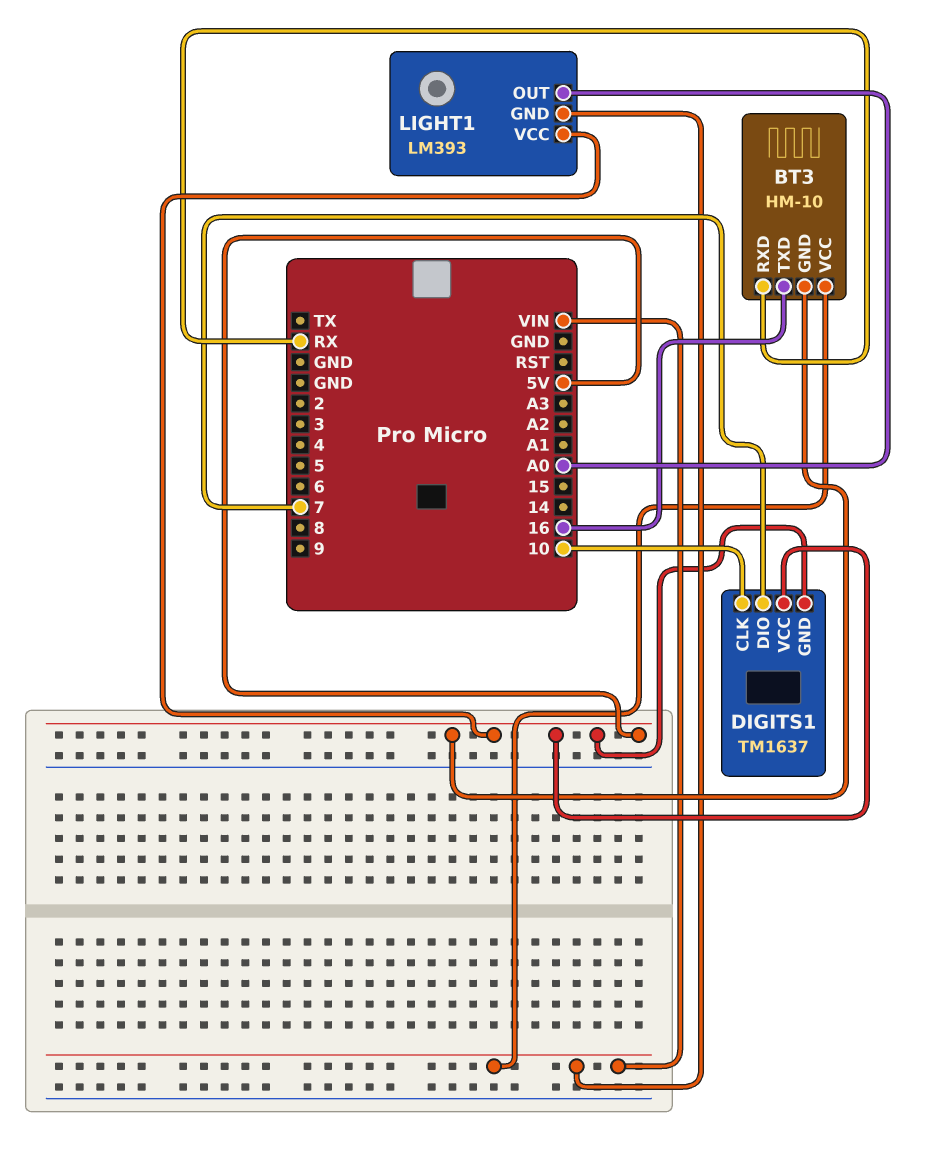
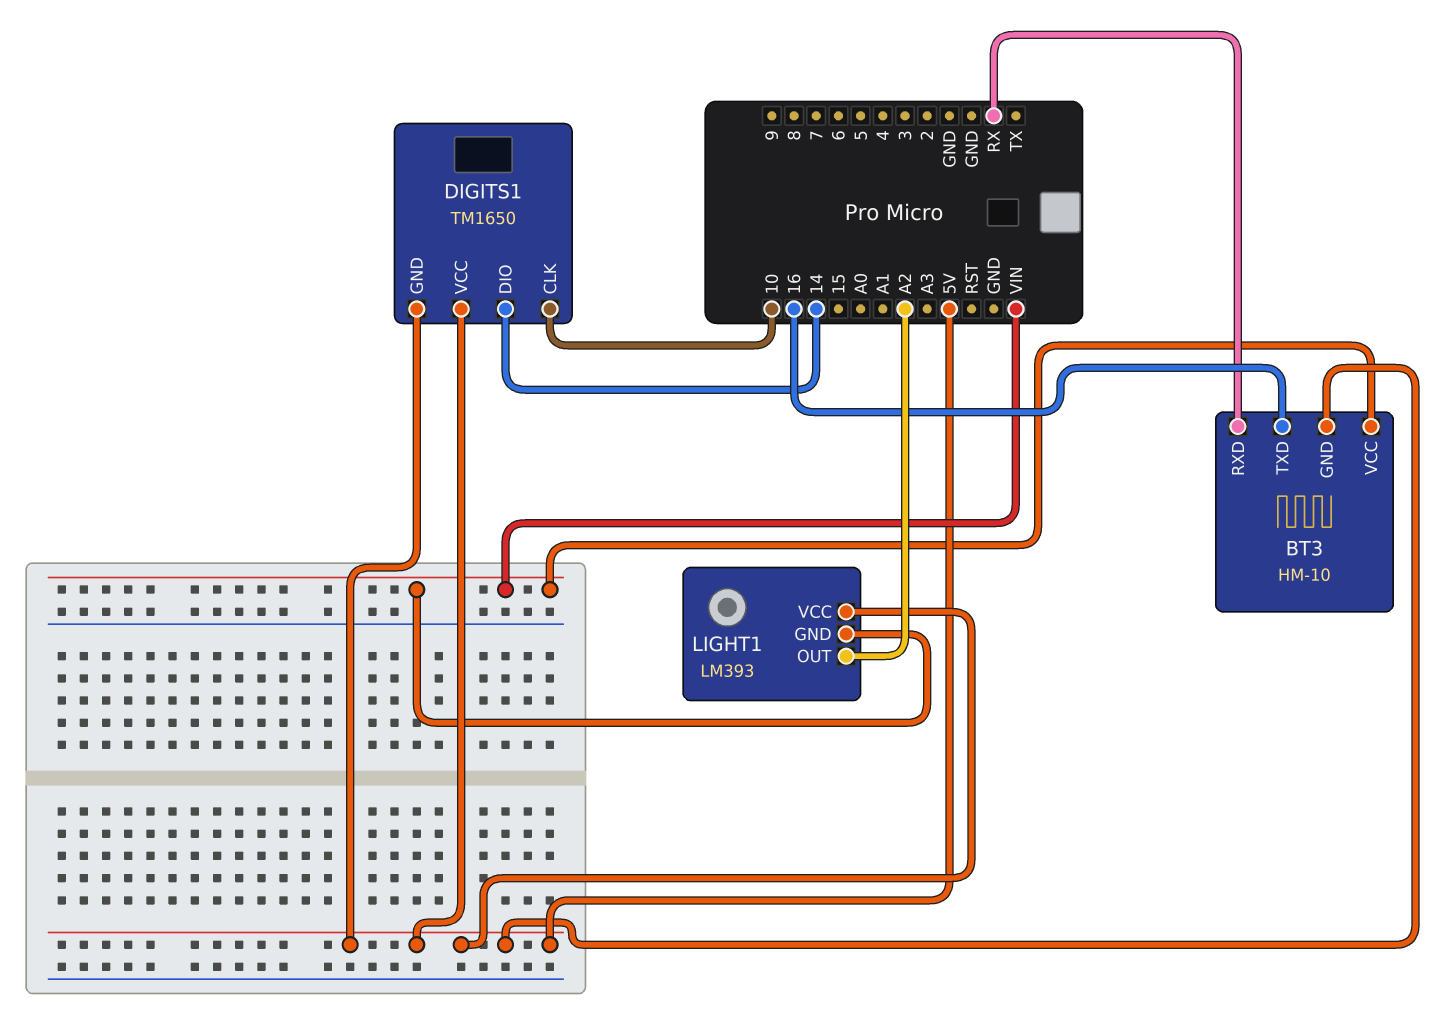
DIGITS1: TM1637 -> TM1650
DIGITS1 pin DIO: 7 -> 14
LIGHT1 pin OUT: A0 -> A2

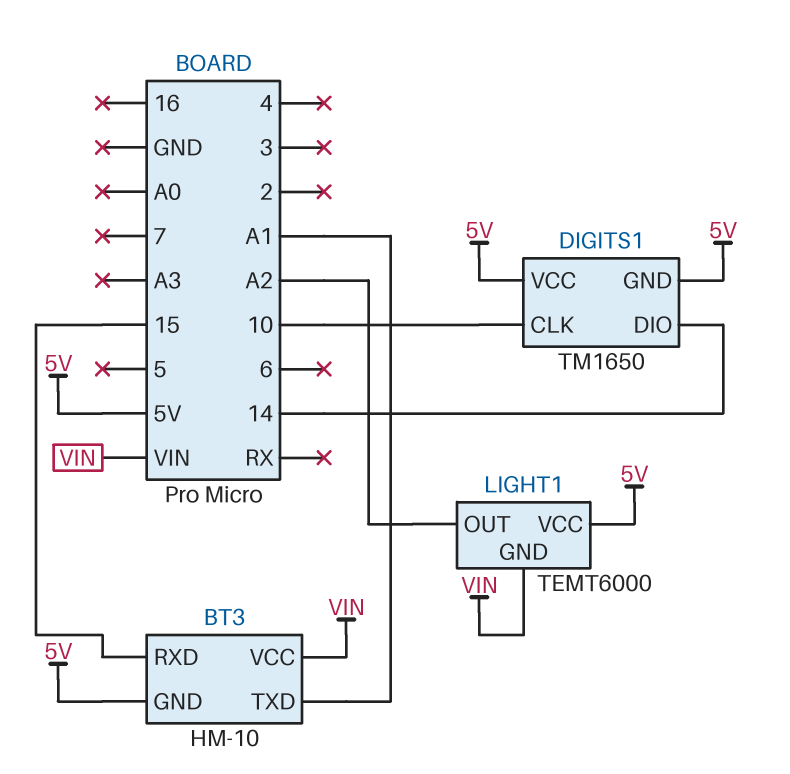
BT3 pin RXD: RX -> 15
BT3 pin TXD: 16 -> A1
LIGHT1: LM393 -> TEMT6000

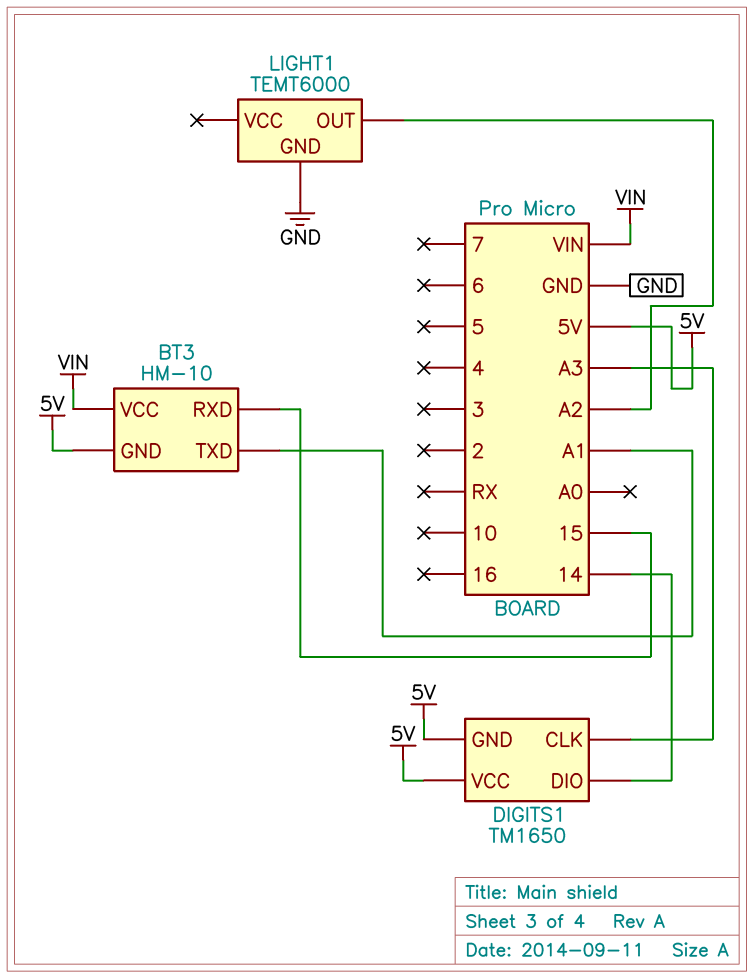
DIGITS1 pin CLK: 10 -> A3
LIGHT1 pin GND: VIN -> GND
LIGHT1 pin VCC: 5V -> none

